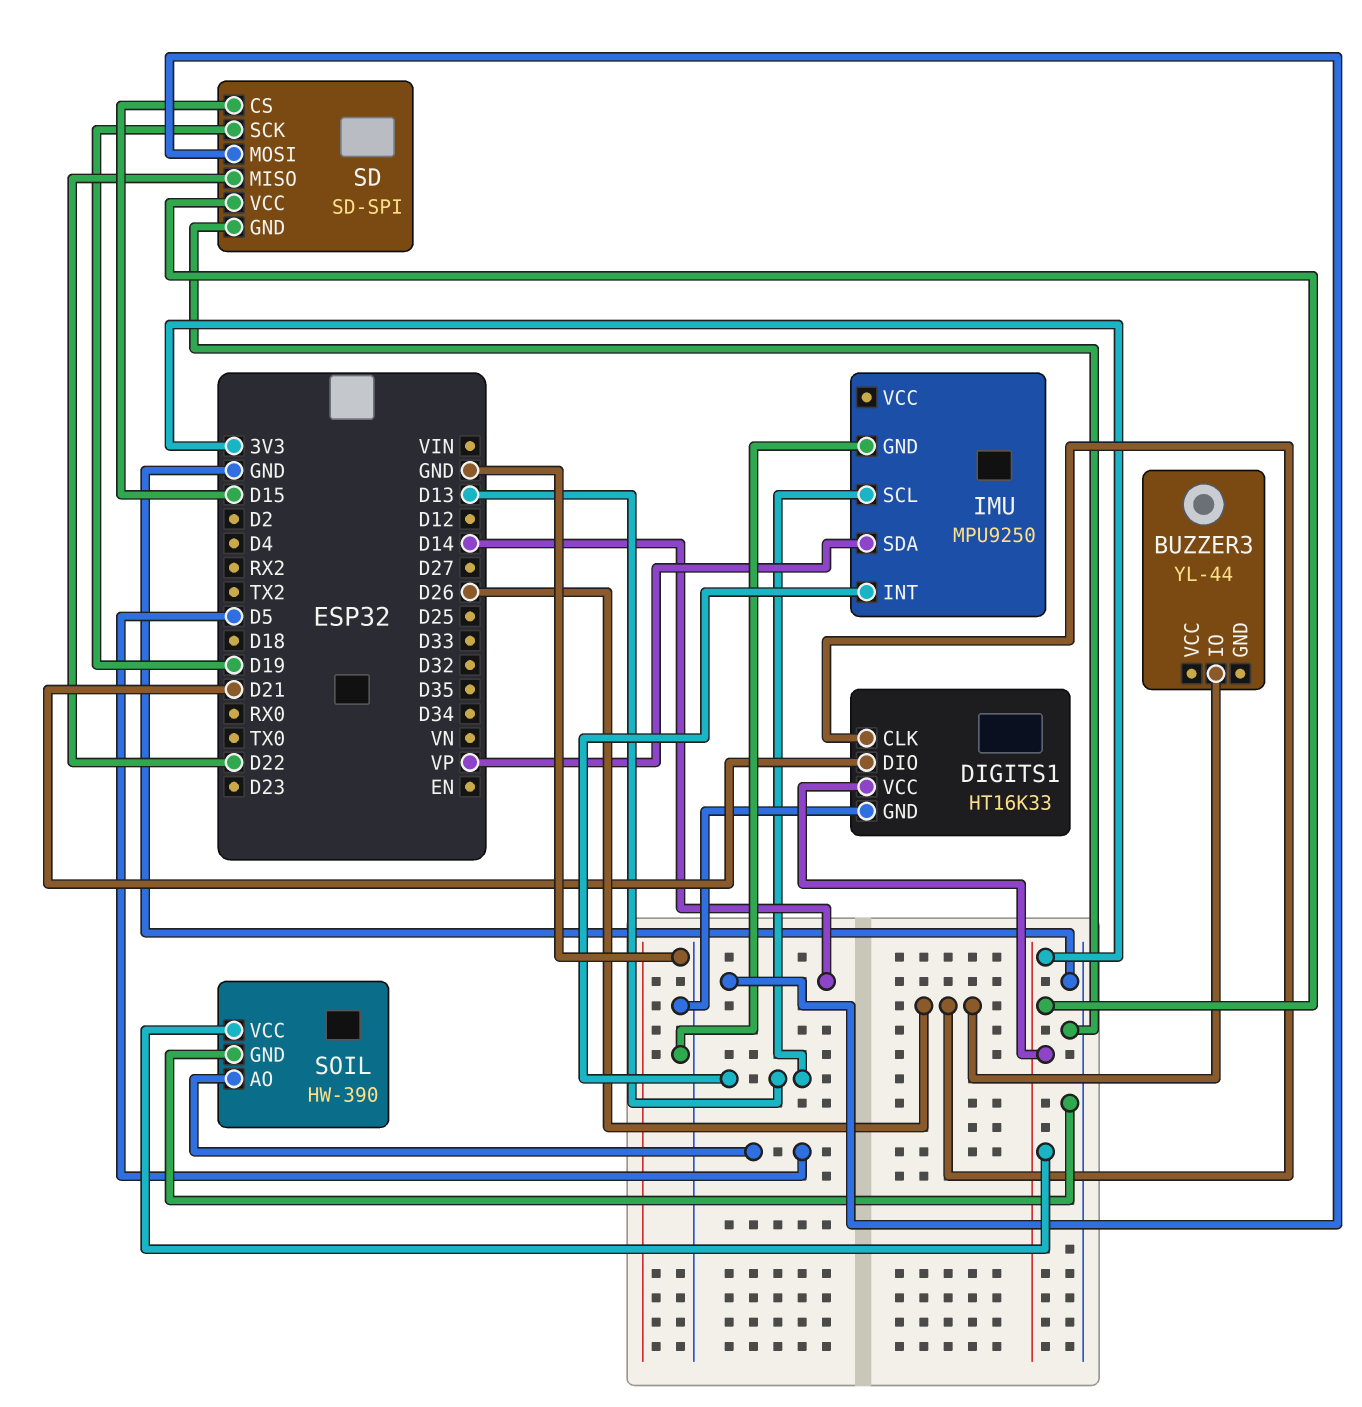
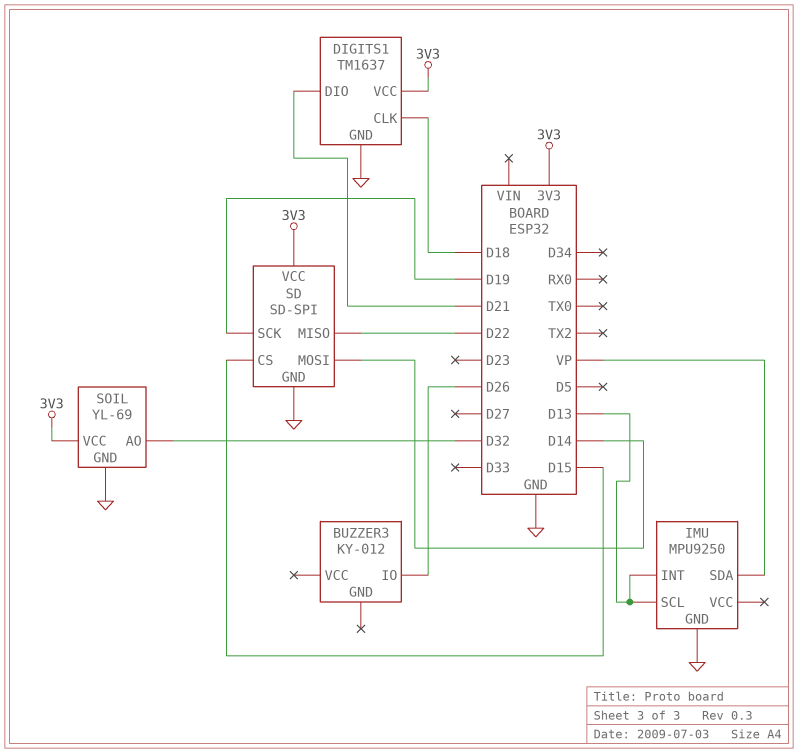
BUZZER3: YL-44 -> KY-012
DIGITS1: HT16K33 -> TM1637
DIGITS1 pin CLK: D26 -> D18
SOIL: HW-390 -> YL-69
SOIL pin AO: D5 -> D32

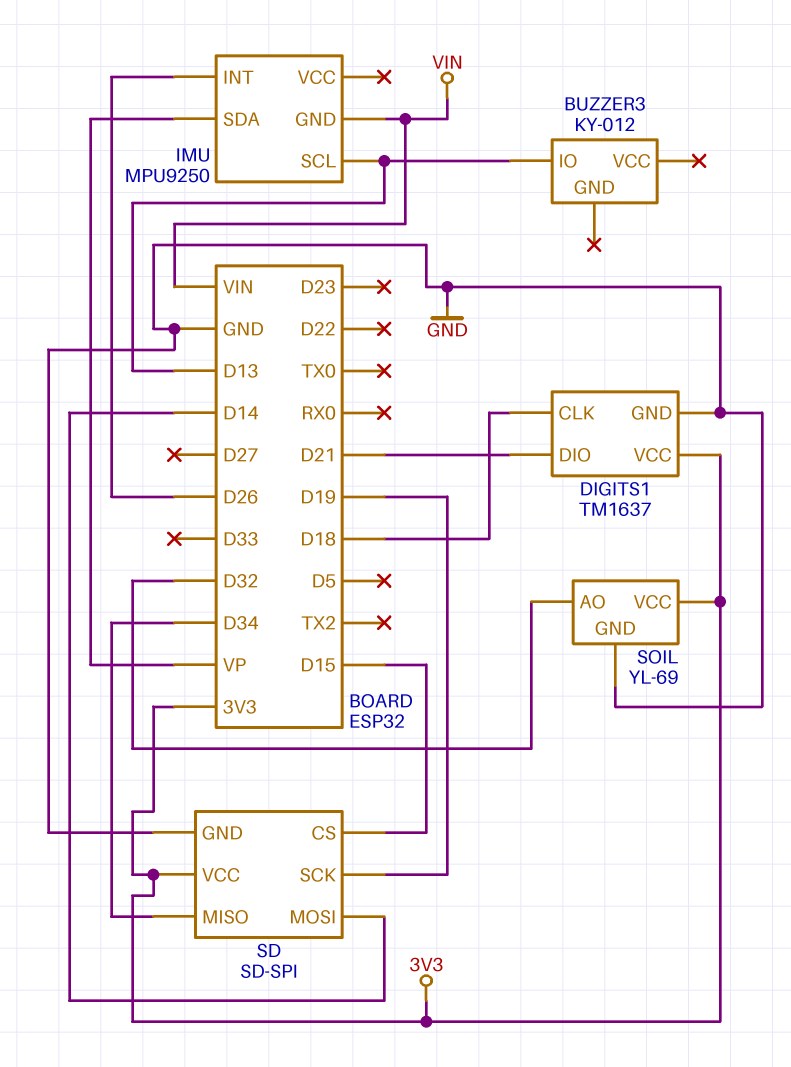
BUZZER3 pin IO: D26 -> D13
IMU pin GND: GND -> VIN
IMU pin INT: D13 -> D26
SD pin MISO: D22 -> D34

